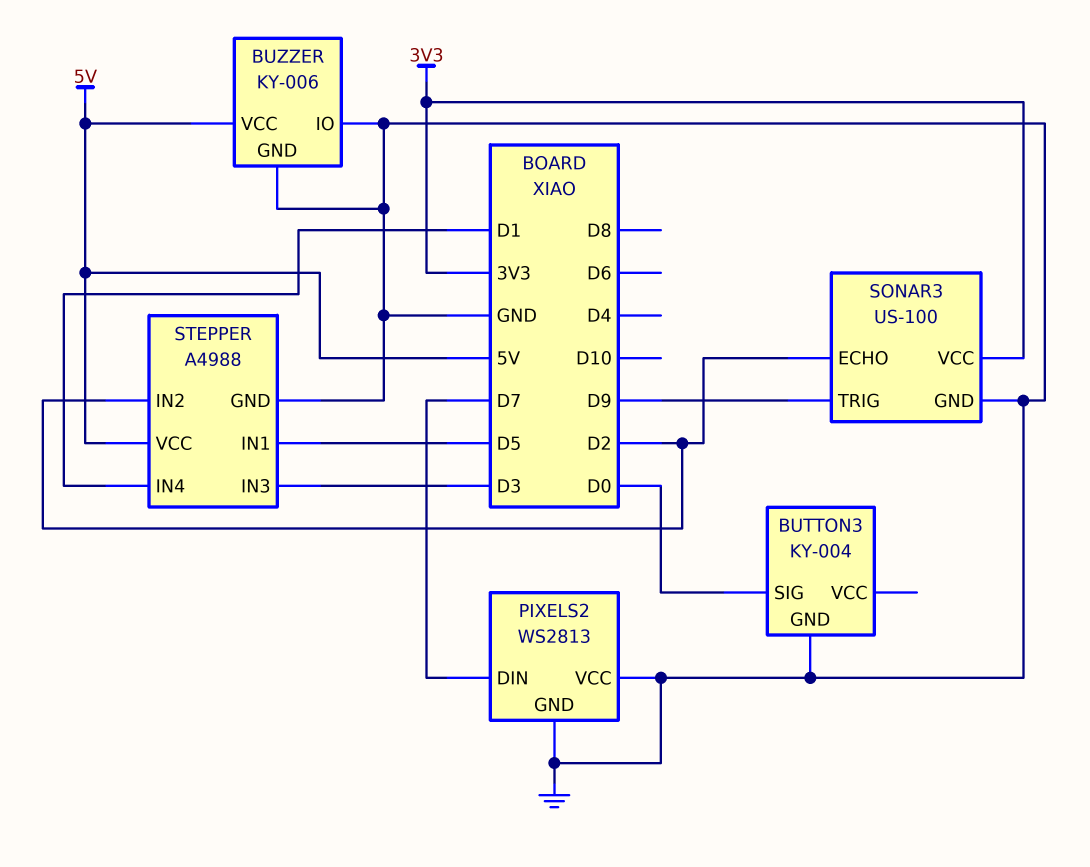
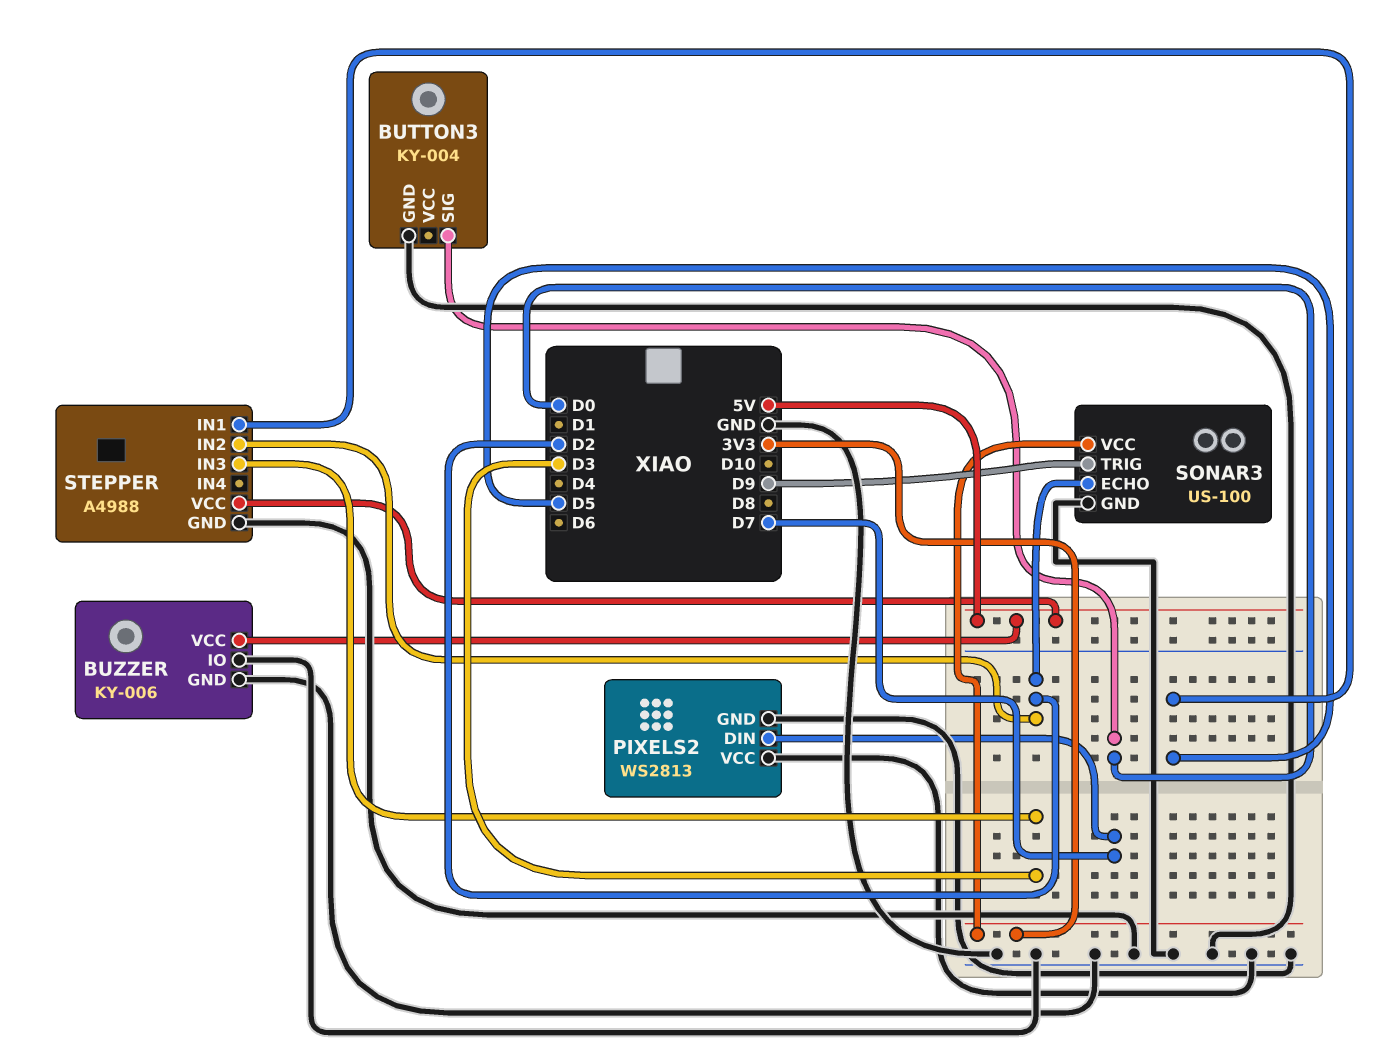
STEPPER pin IN4: D1 -> none

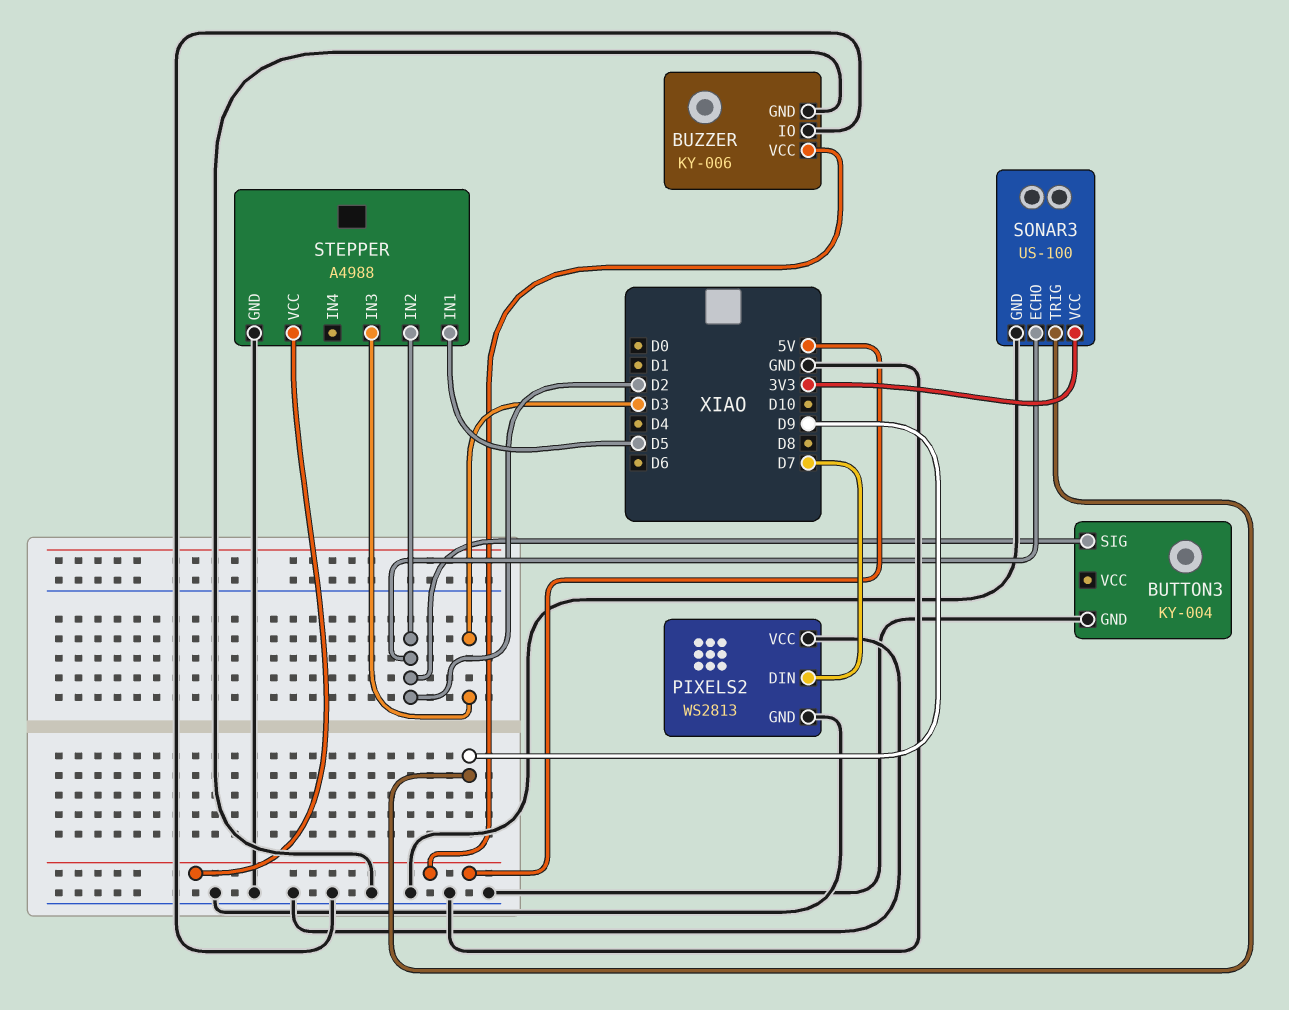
BUTTON3 pin SIG: D0 -> D2

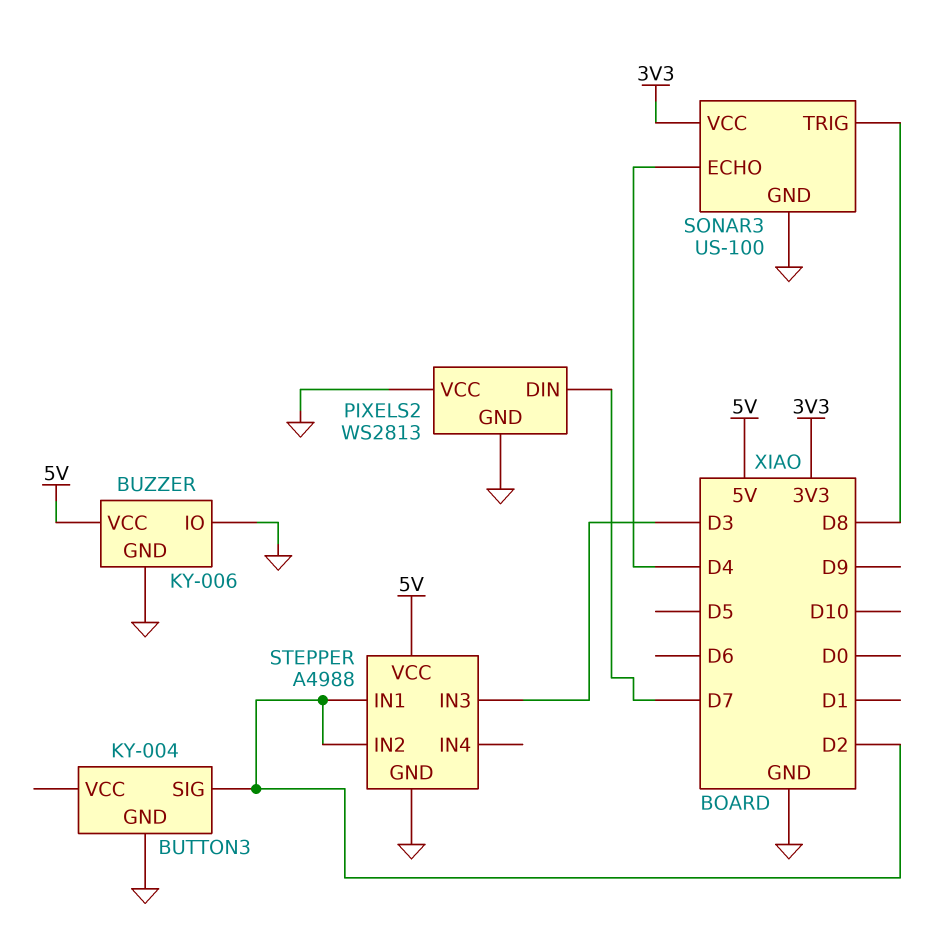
SONAR3 pin ECHO: D2 -> D4
SONAR3 pin TRIG: D9 -> D8
STEPPER pin IN1: D5 -> D2

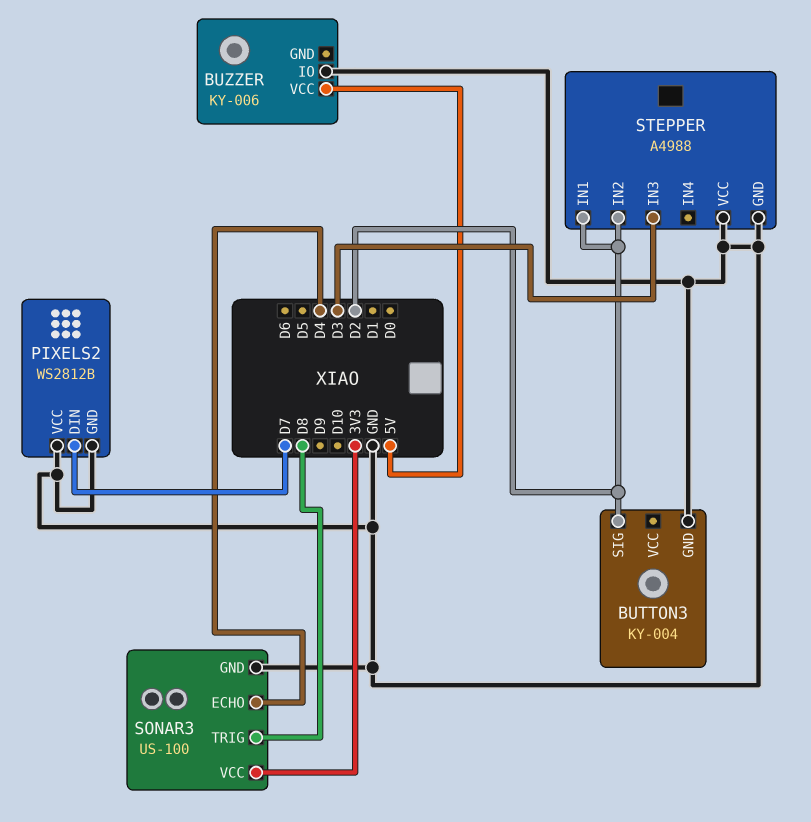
BUZZER pin GND: GND -> none
PIXELS2: WS2813 -> WS2812B
STEPPER pin VCC: 5V -> GND

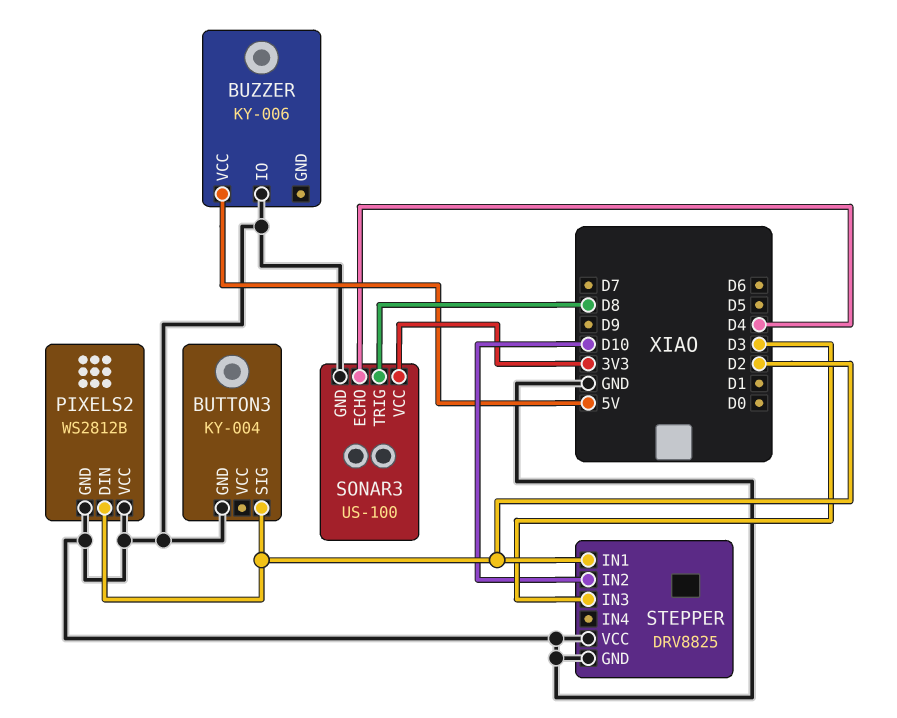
PIXELS2 pin DIN: D7 -> D2
STEPPER: A4988 -> DRV8825
STEPPER pin IN2: D2 -> D10

